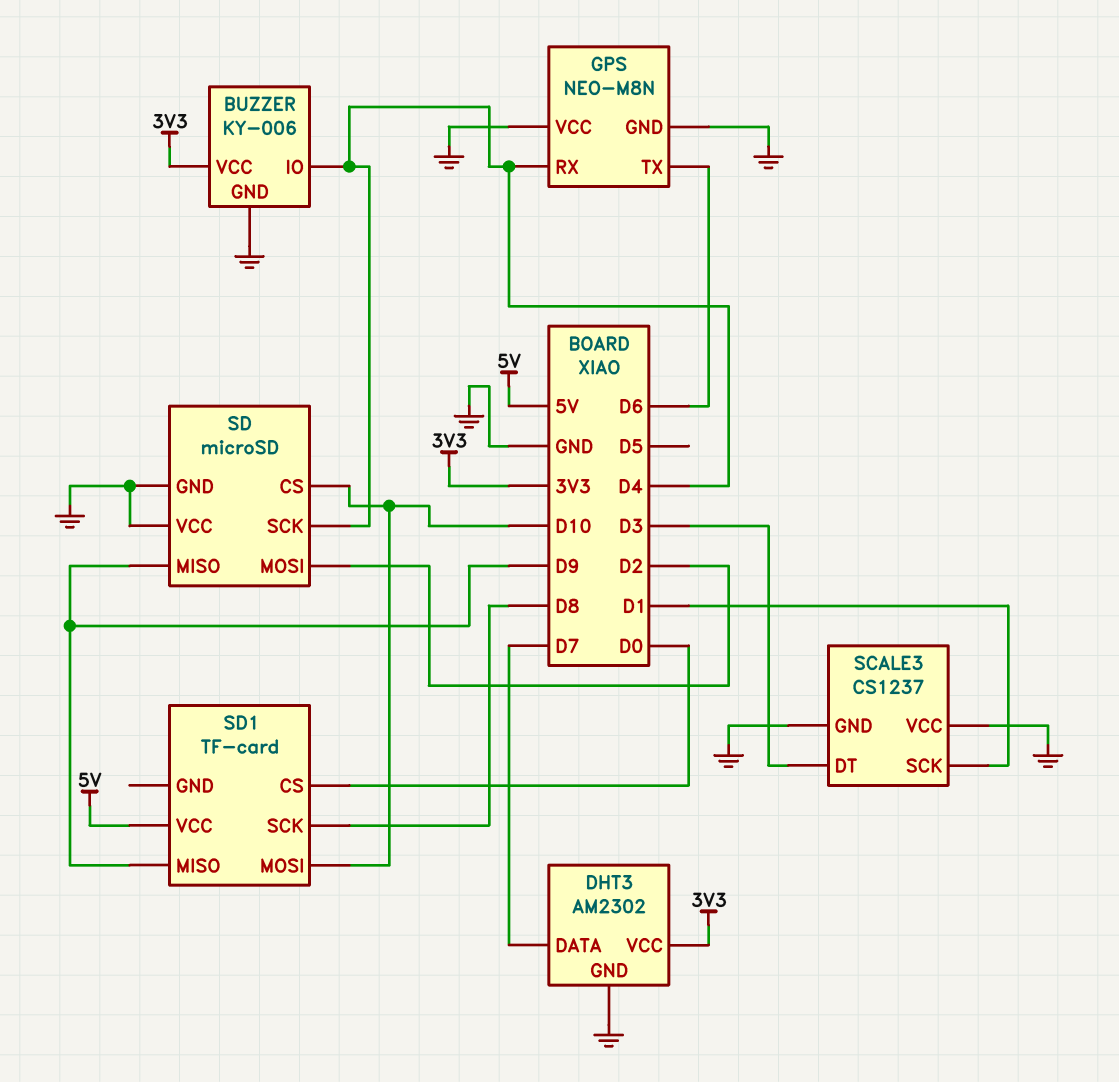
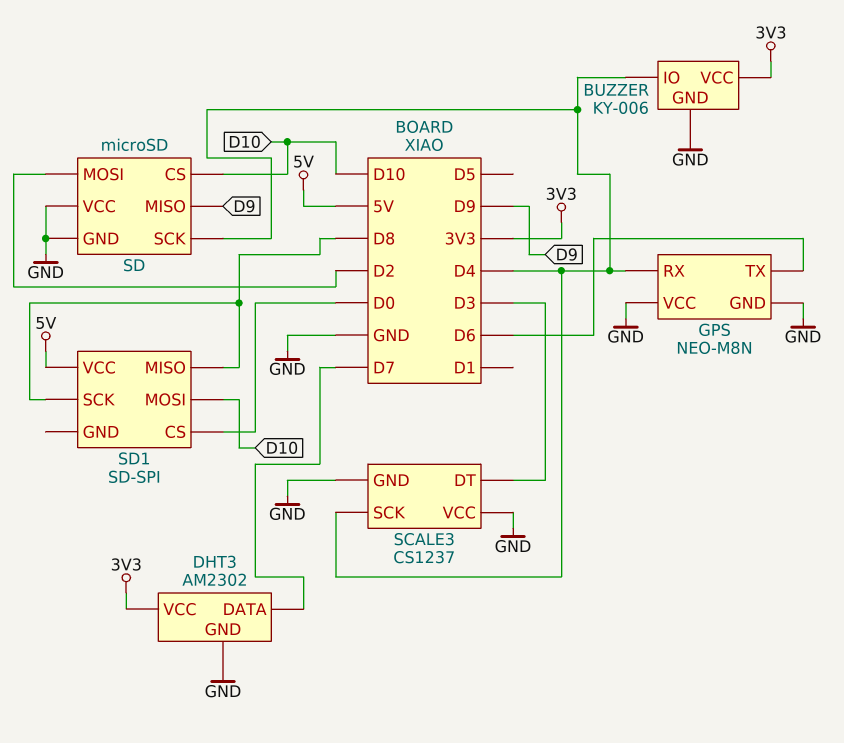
SCALE3 pin SCK: D1 -> D4
SD1: TF-card -> SD-SPI
SD1 pin MISO: D9 -> D8

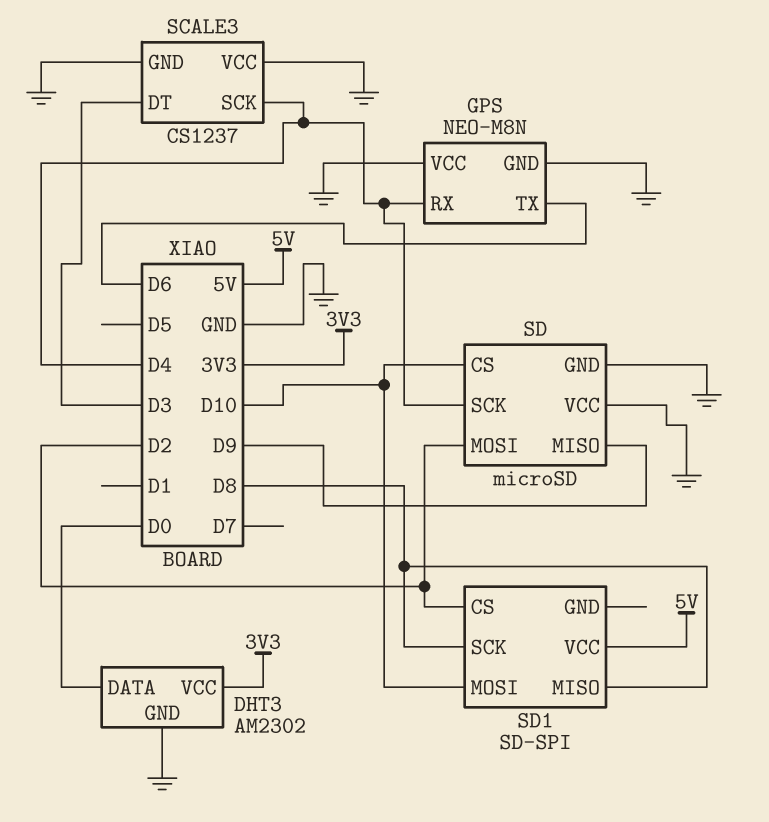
BUZZER: KY-006 -> none
BUZZER pin GND: GND -> none
BUZZER pin IO: D4 -> none
BUZZER pin VCC: 3V3 -> none
DHT3 pin DATA: D7 -> D0
SD1 pin CS: D0 -> D2

